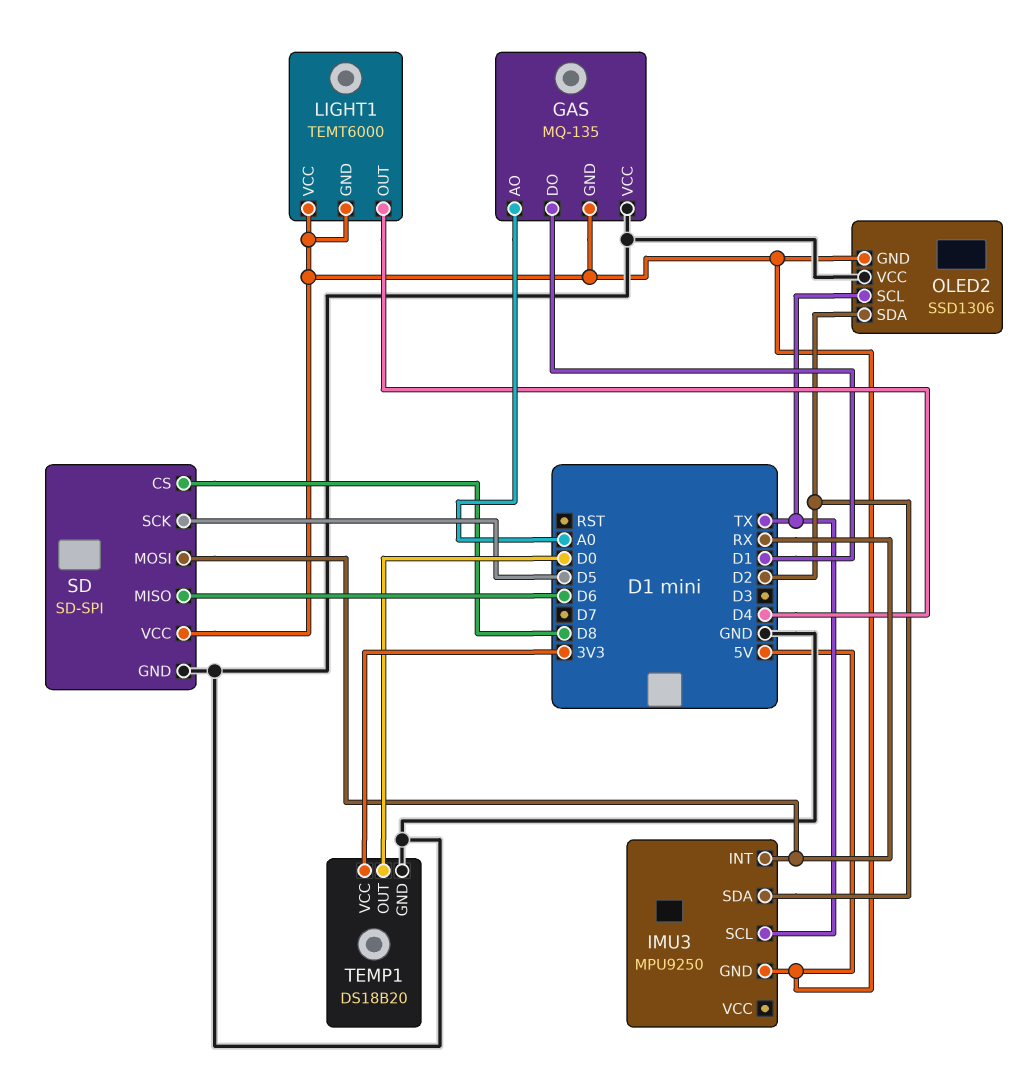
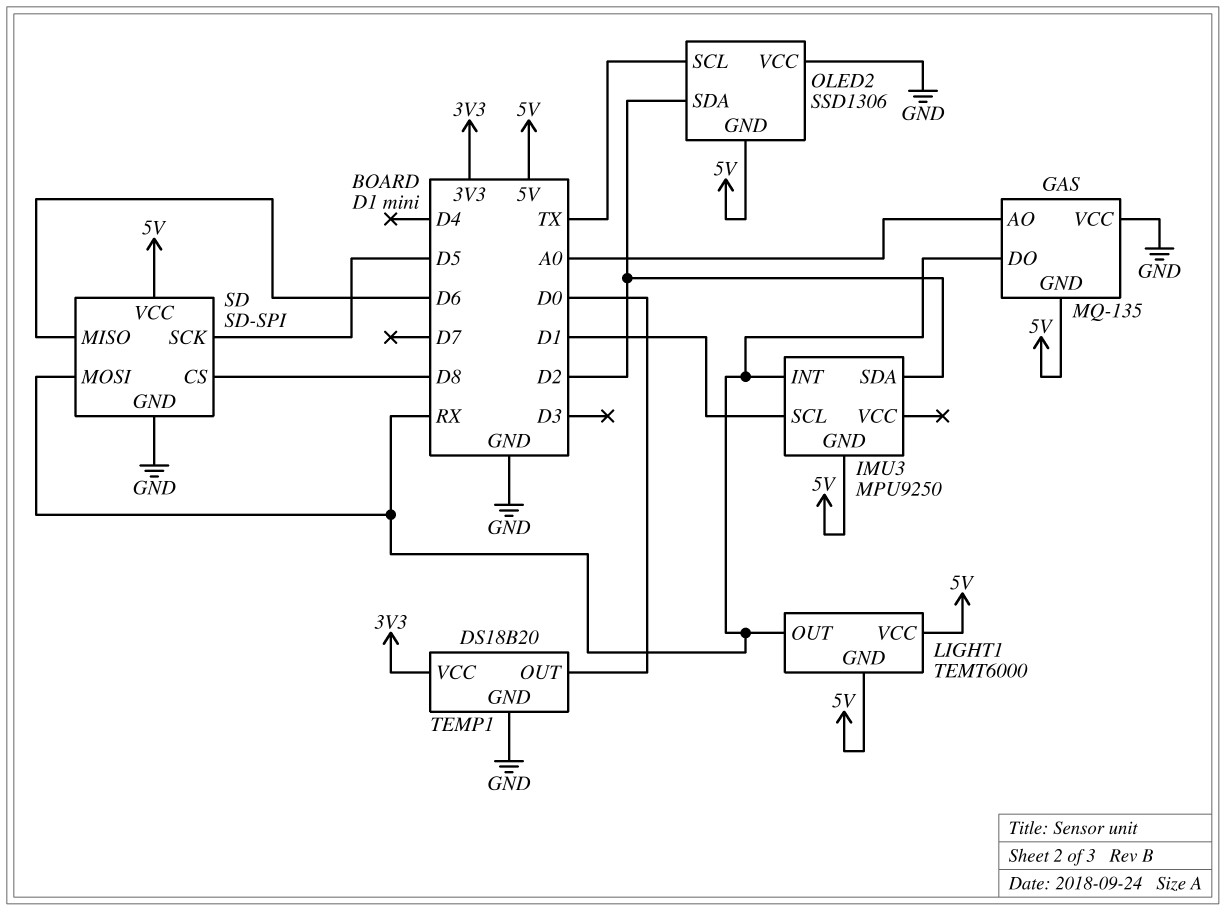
GAS pin DO: D1 -> RX
IMU3 pin SCL: TX -> D1
LIGHT1 pin OUT: D4 -> RX

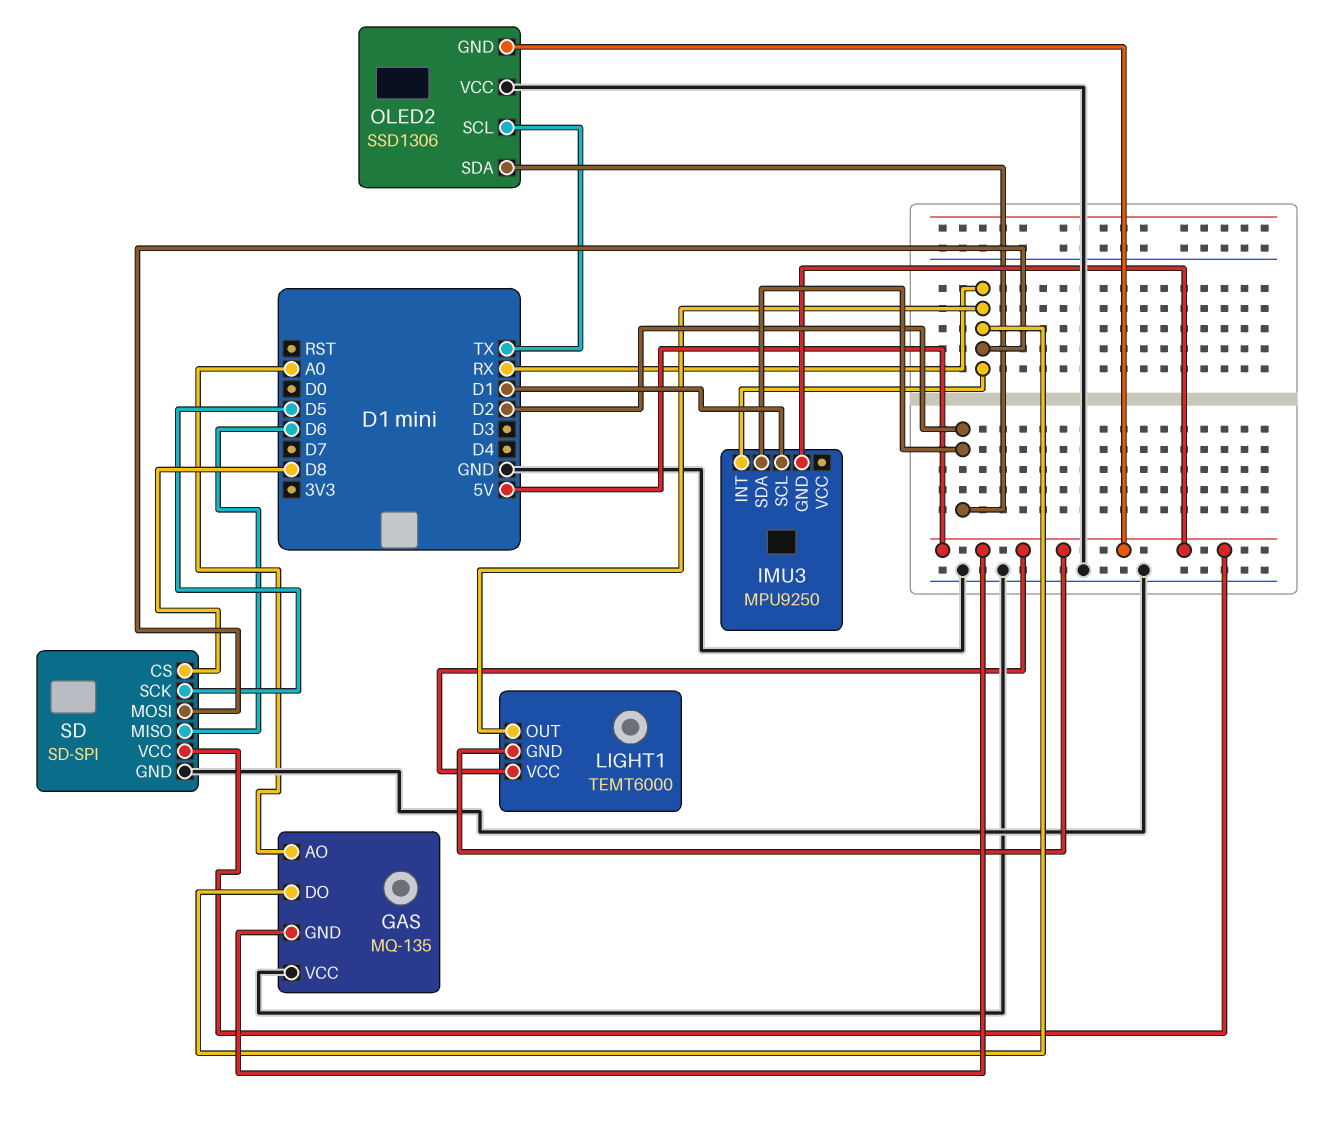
TEMP1: DS18B20 -> none
TEMP1 pin GND: GND -> none
TEMP1 pin OUT: D0 -> none
TEMP1 pin VCC: 3V3 -> none

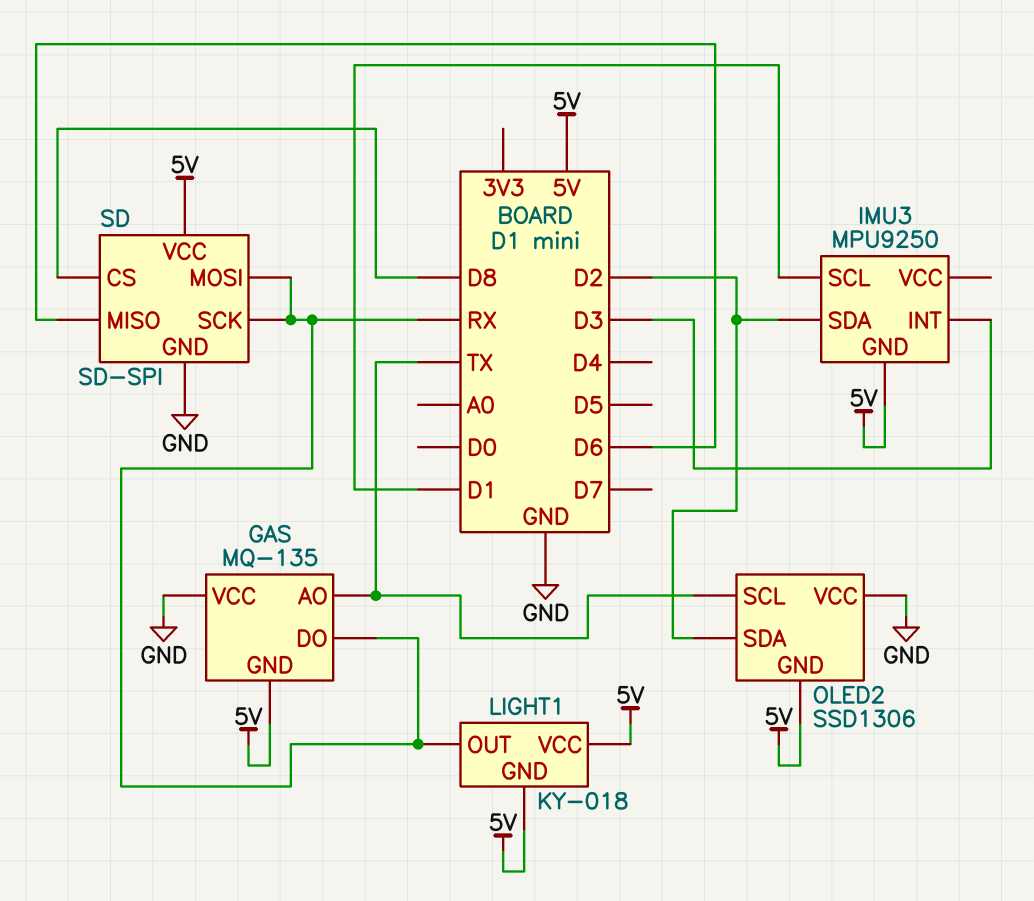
GAS pin AO: A0 -> TX
IMU3 pin INT: RX -> D3
LIGHT1: TEMT6000 -> KY-018
SD pin SCK: D5 -> RX

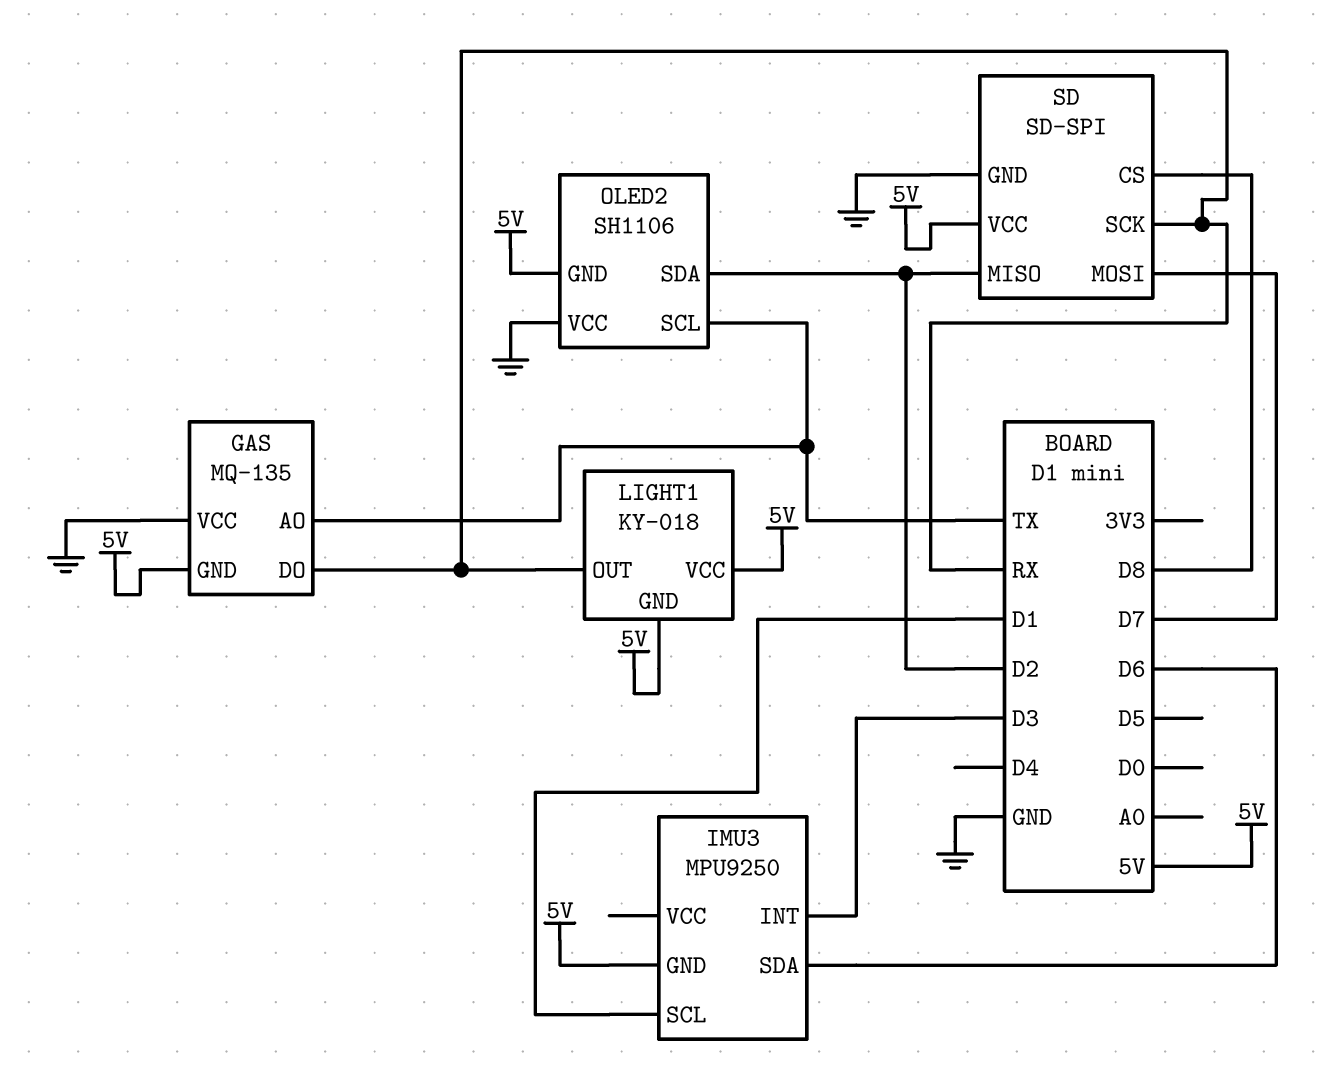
IMU3 pin SDA: D2 -> D6
OLED2: SSD1306 -> SH1106
SD pin MISO: D6 -> D2
SD pin MOSI: RX -> D7

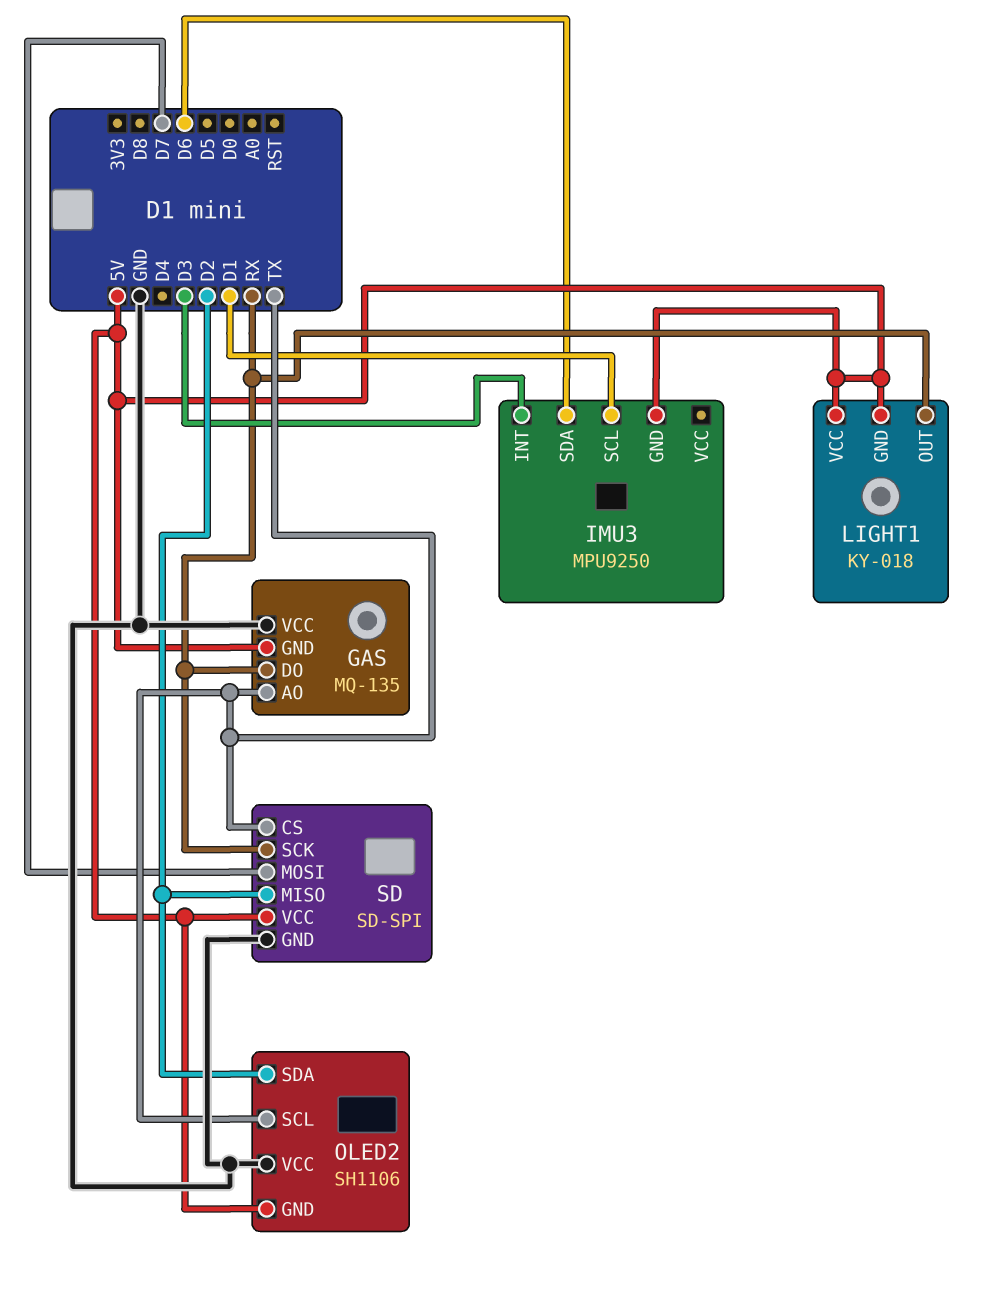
SD pin CS: D8 -> TX

